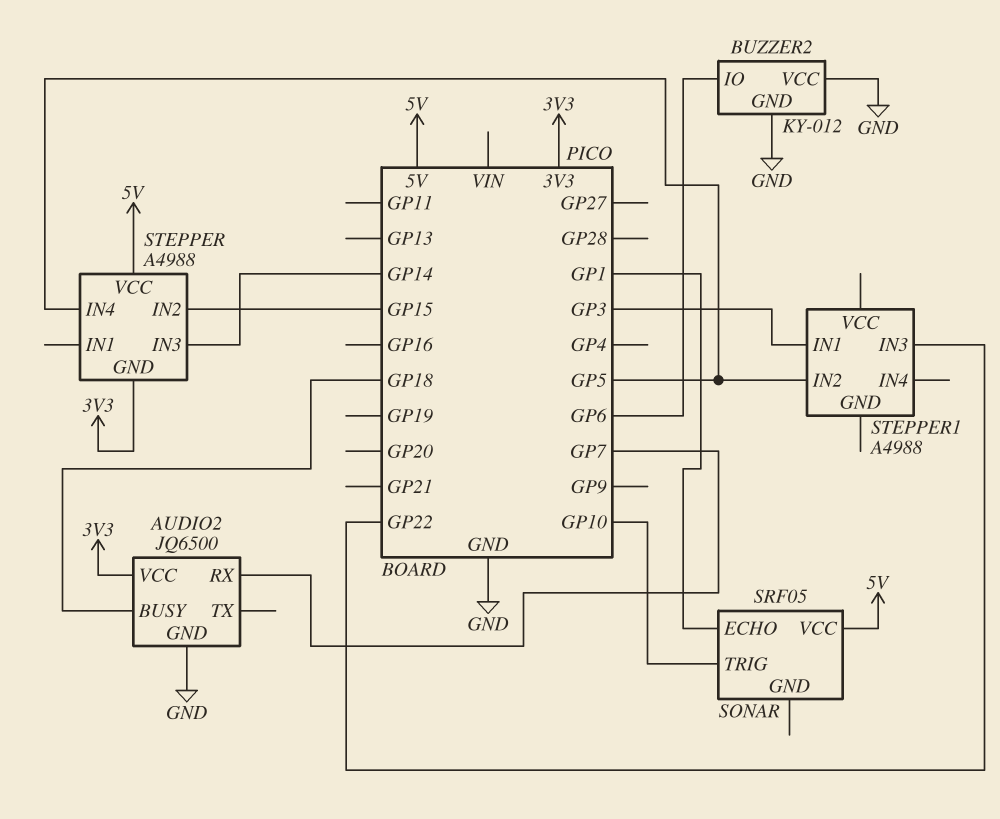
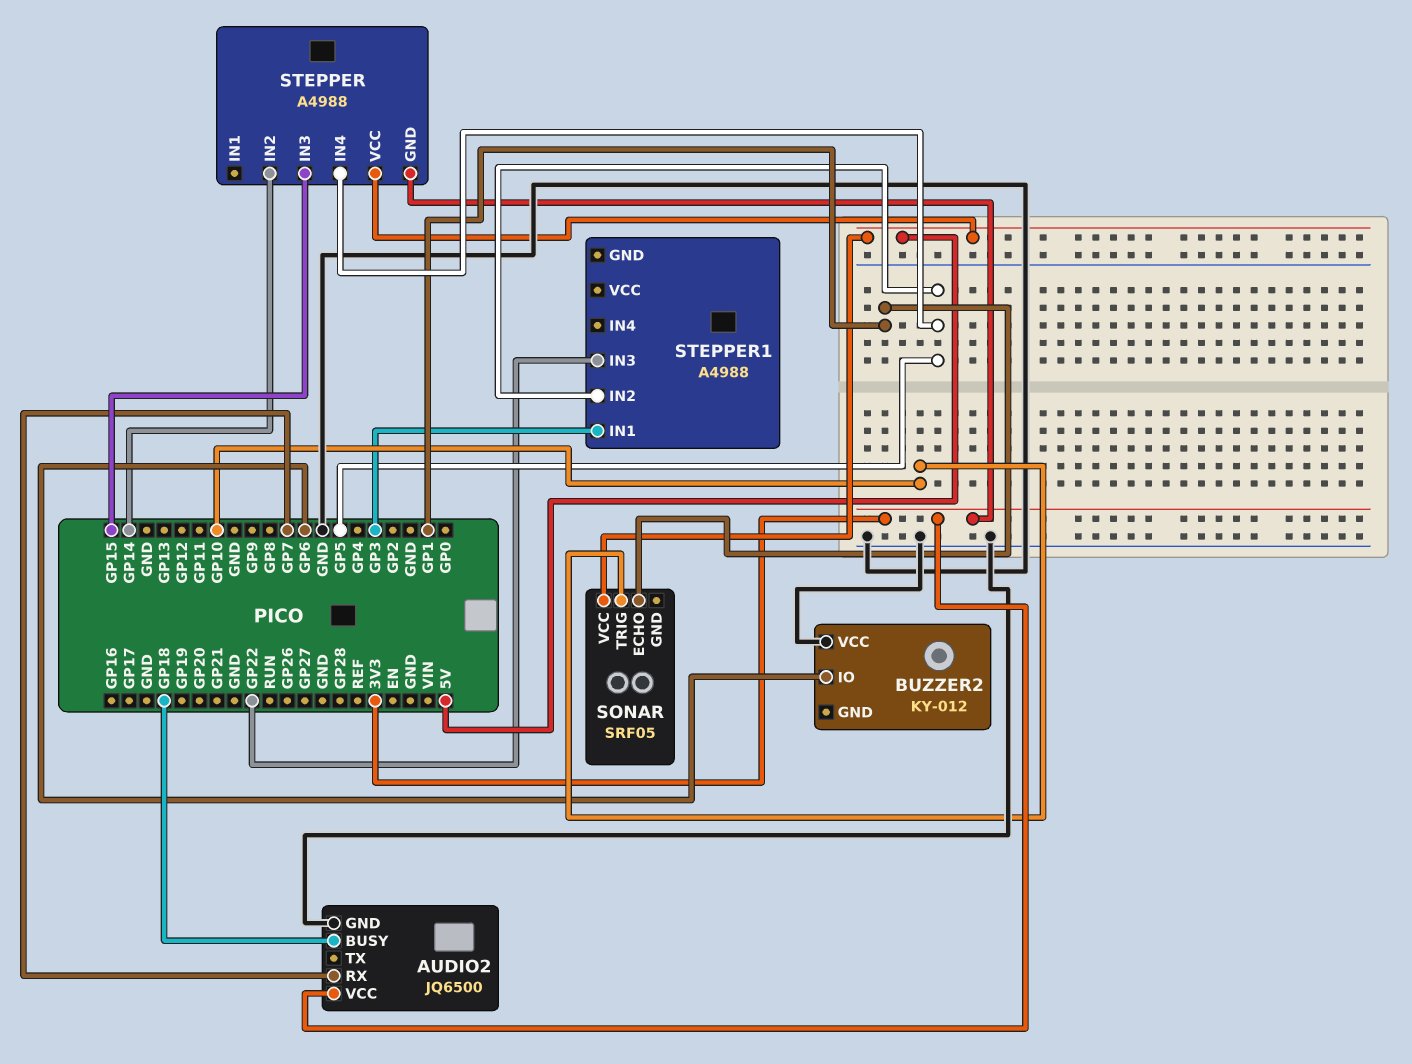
BUZZER2 pin GND: GND -> none
STEPPER pin IN2: GP15 -> GP14
STEPPER pin IN3: GP14 -> GP15

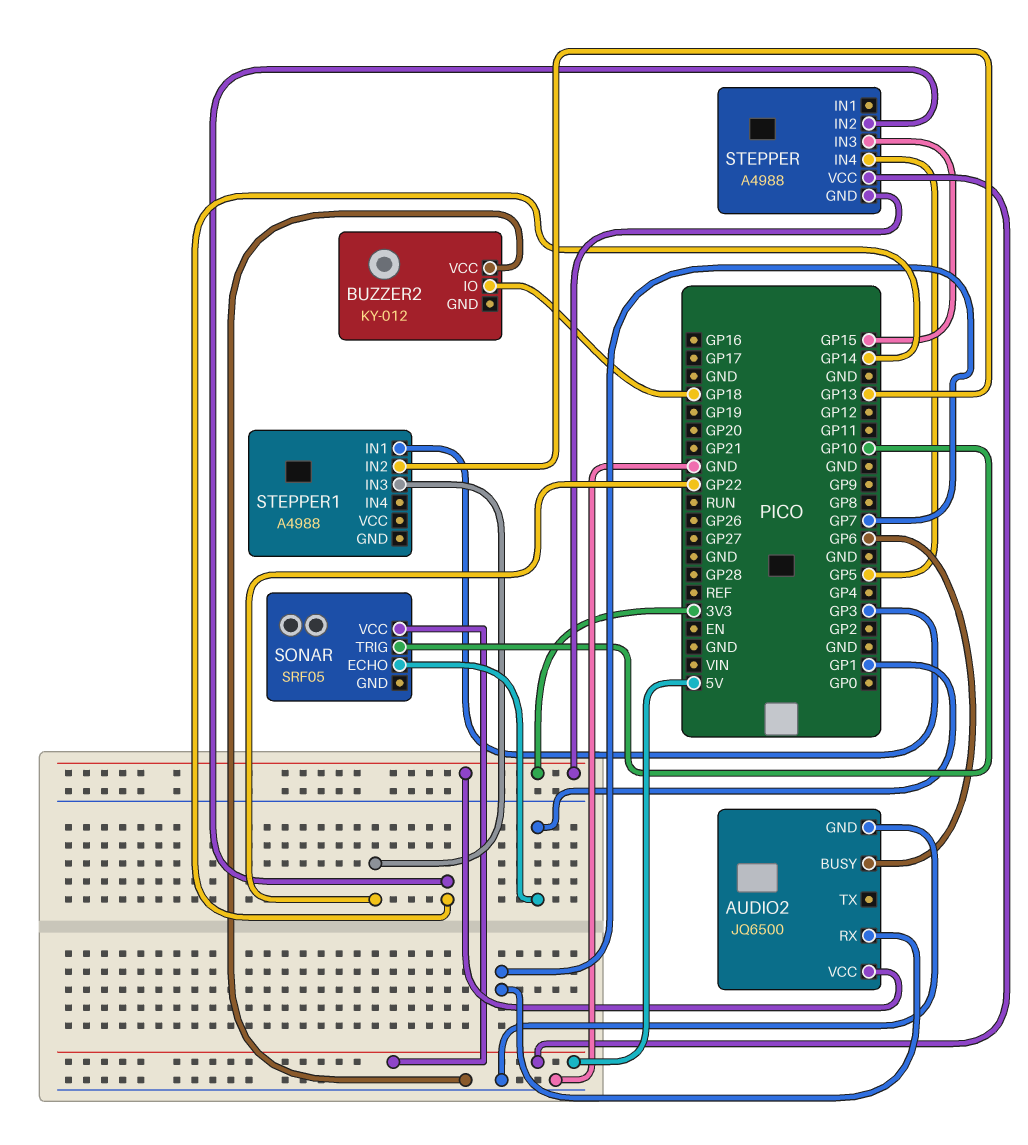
AUDIO2 pin BUSY: GP18 -> GP6
BUZZER2 pin IO: GP6 -> GP18
STEPPER1 pin IN2: GP5 -> GP13

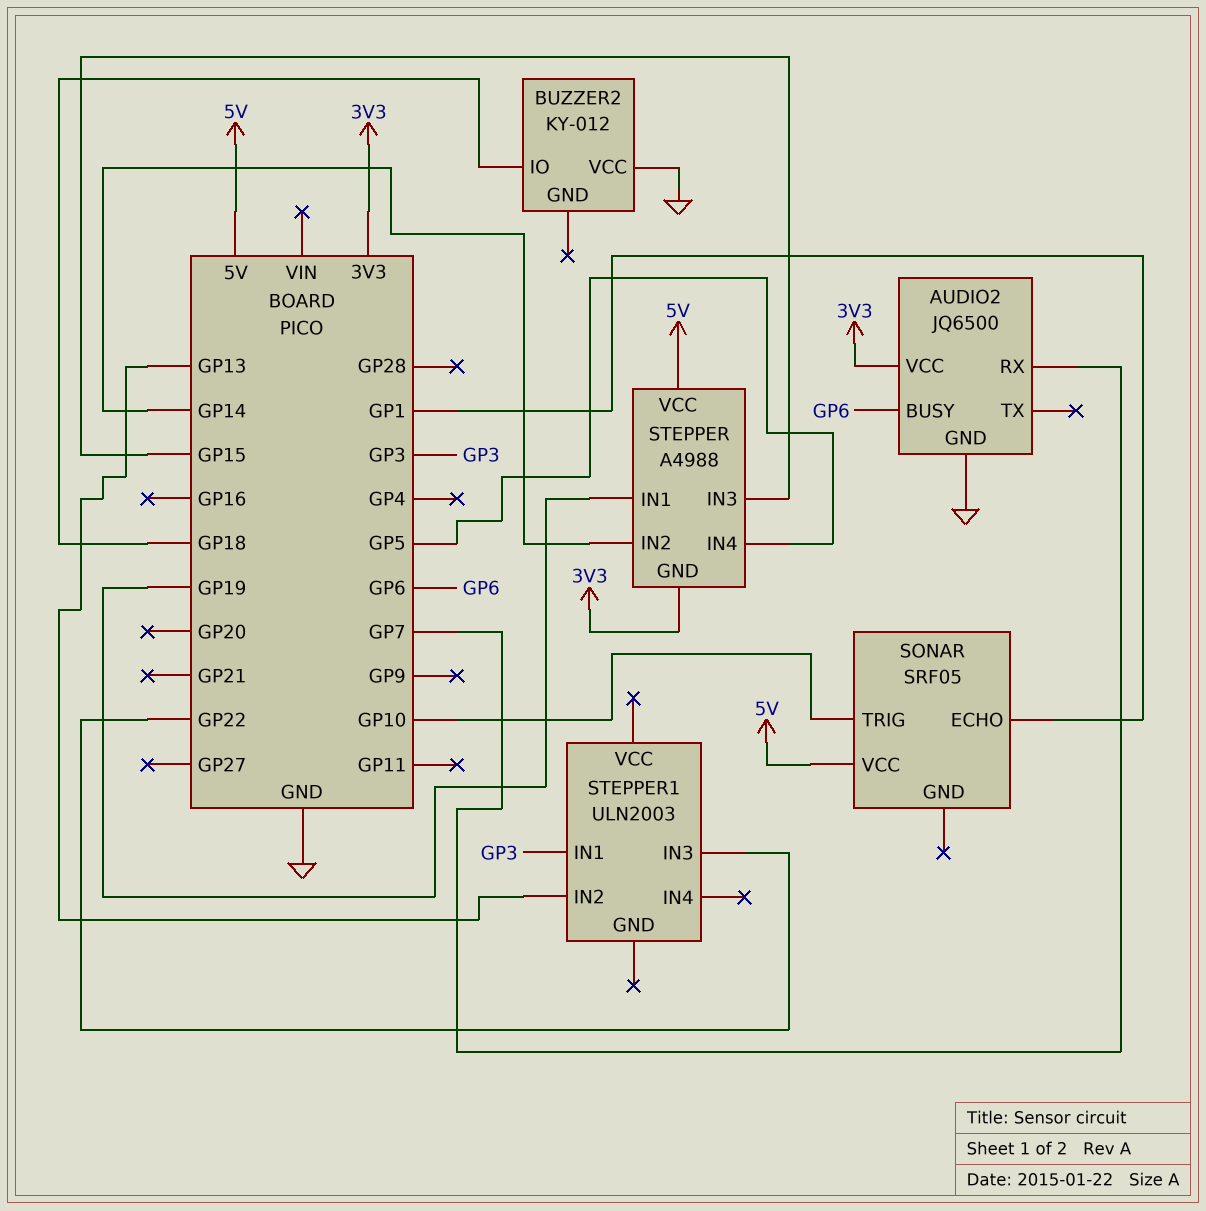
STEPPER pin IN1: none -> GP19
STEPPER1: A4988 -> ULN2003

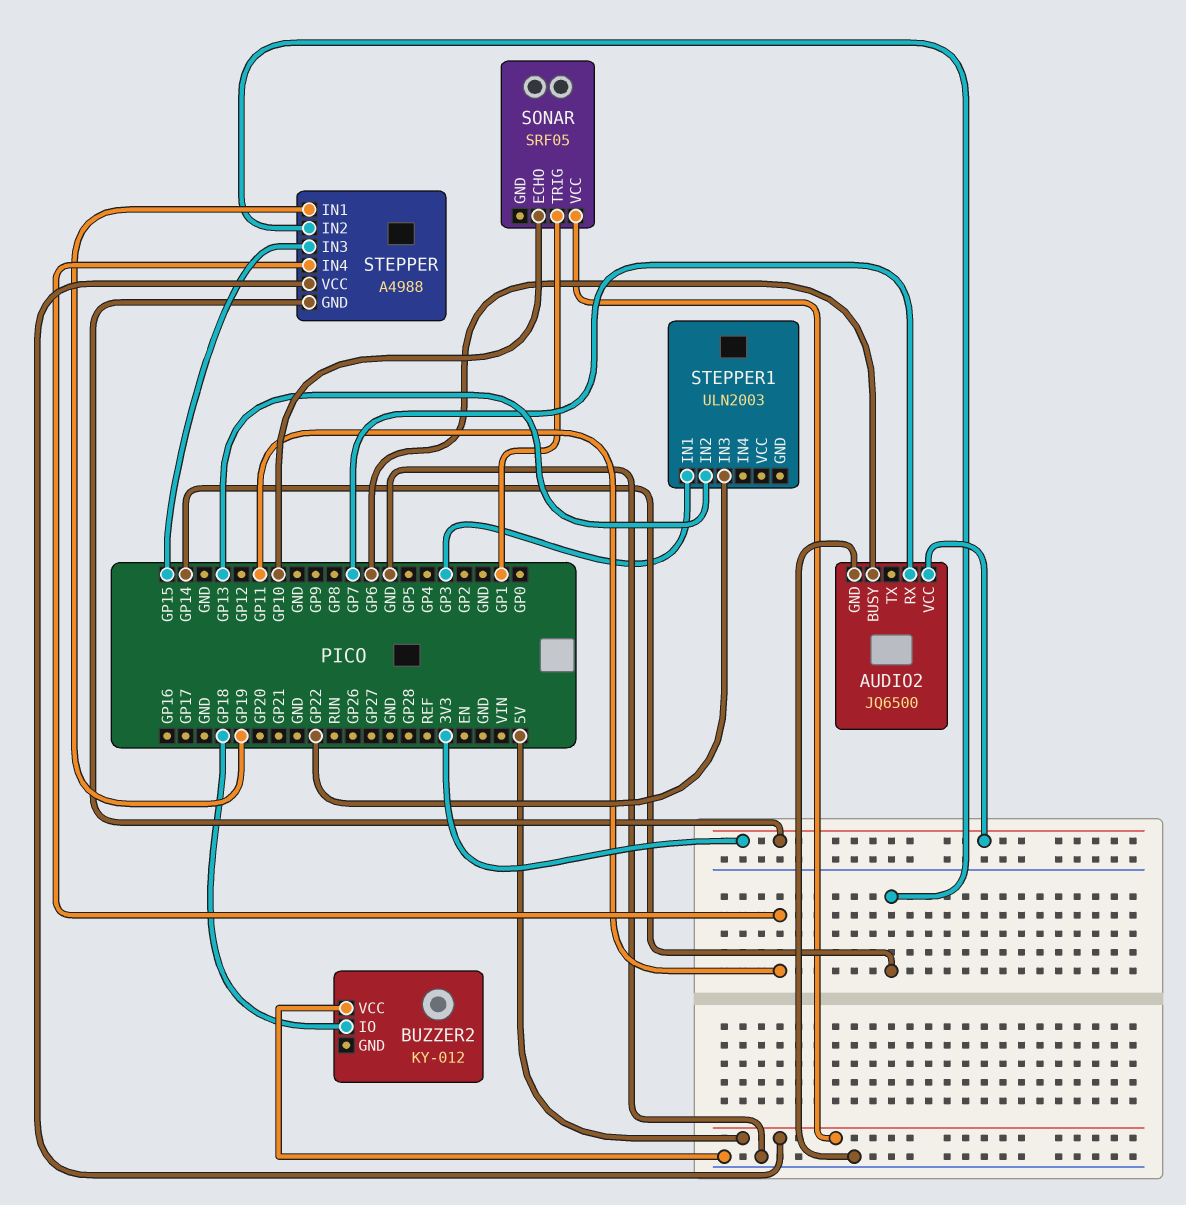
SONAR pin ECHO: GP1 -> GP10
SONAR pin TRIG: GP10 -> GP1
STEPPER pin IN4: GP5 -> GP11

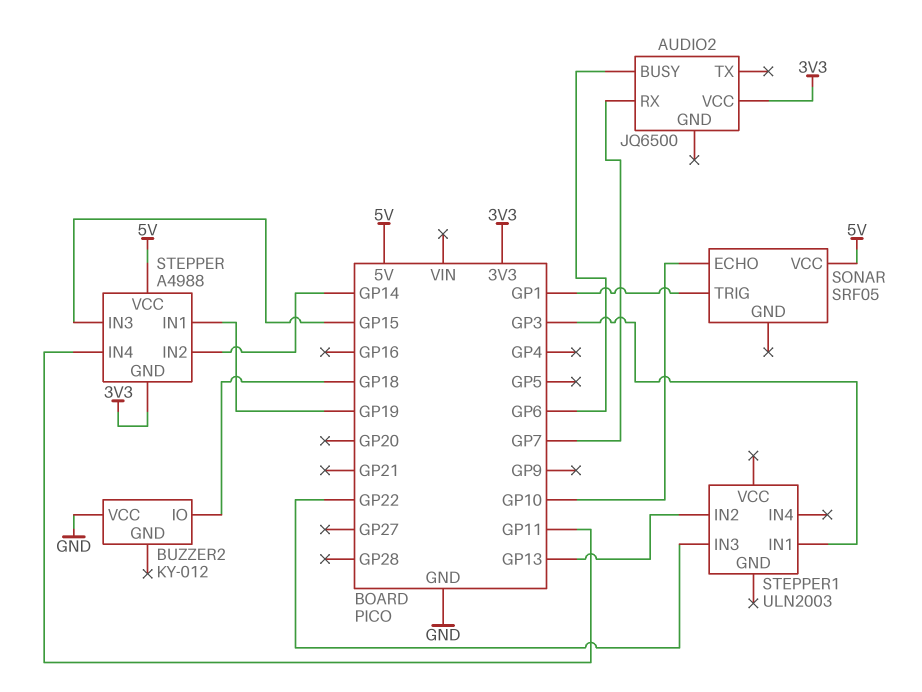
AUDIO2 pin GND: GND -> none

